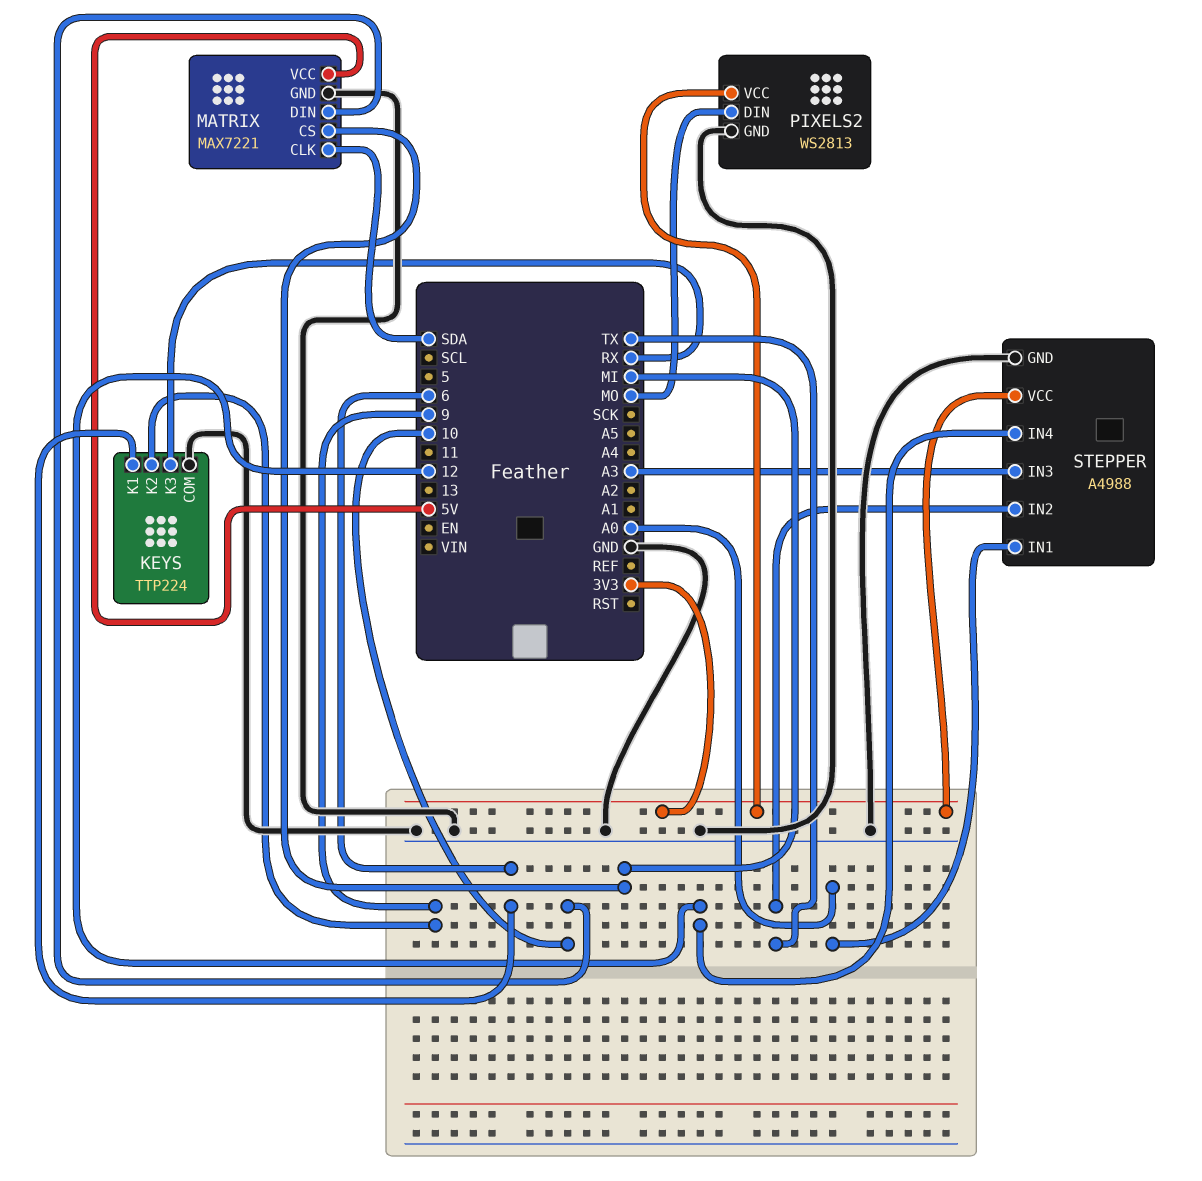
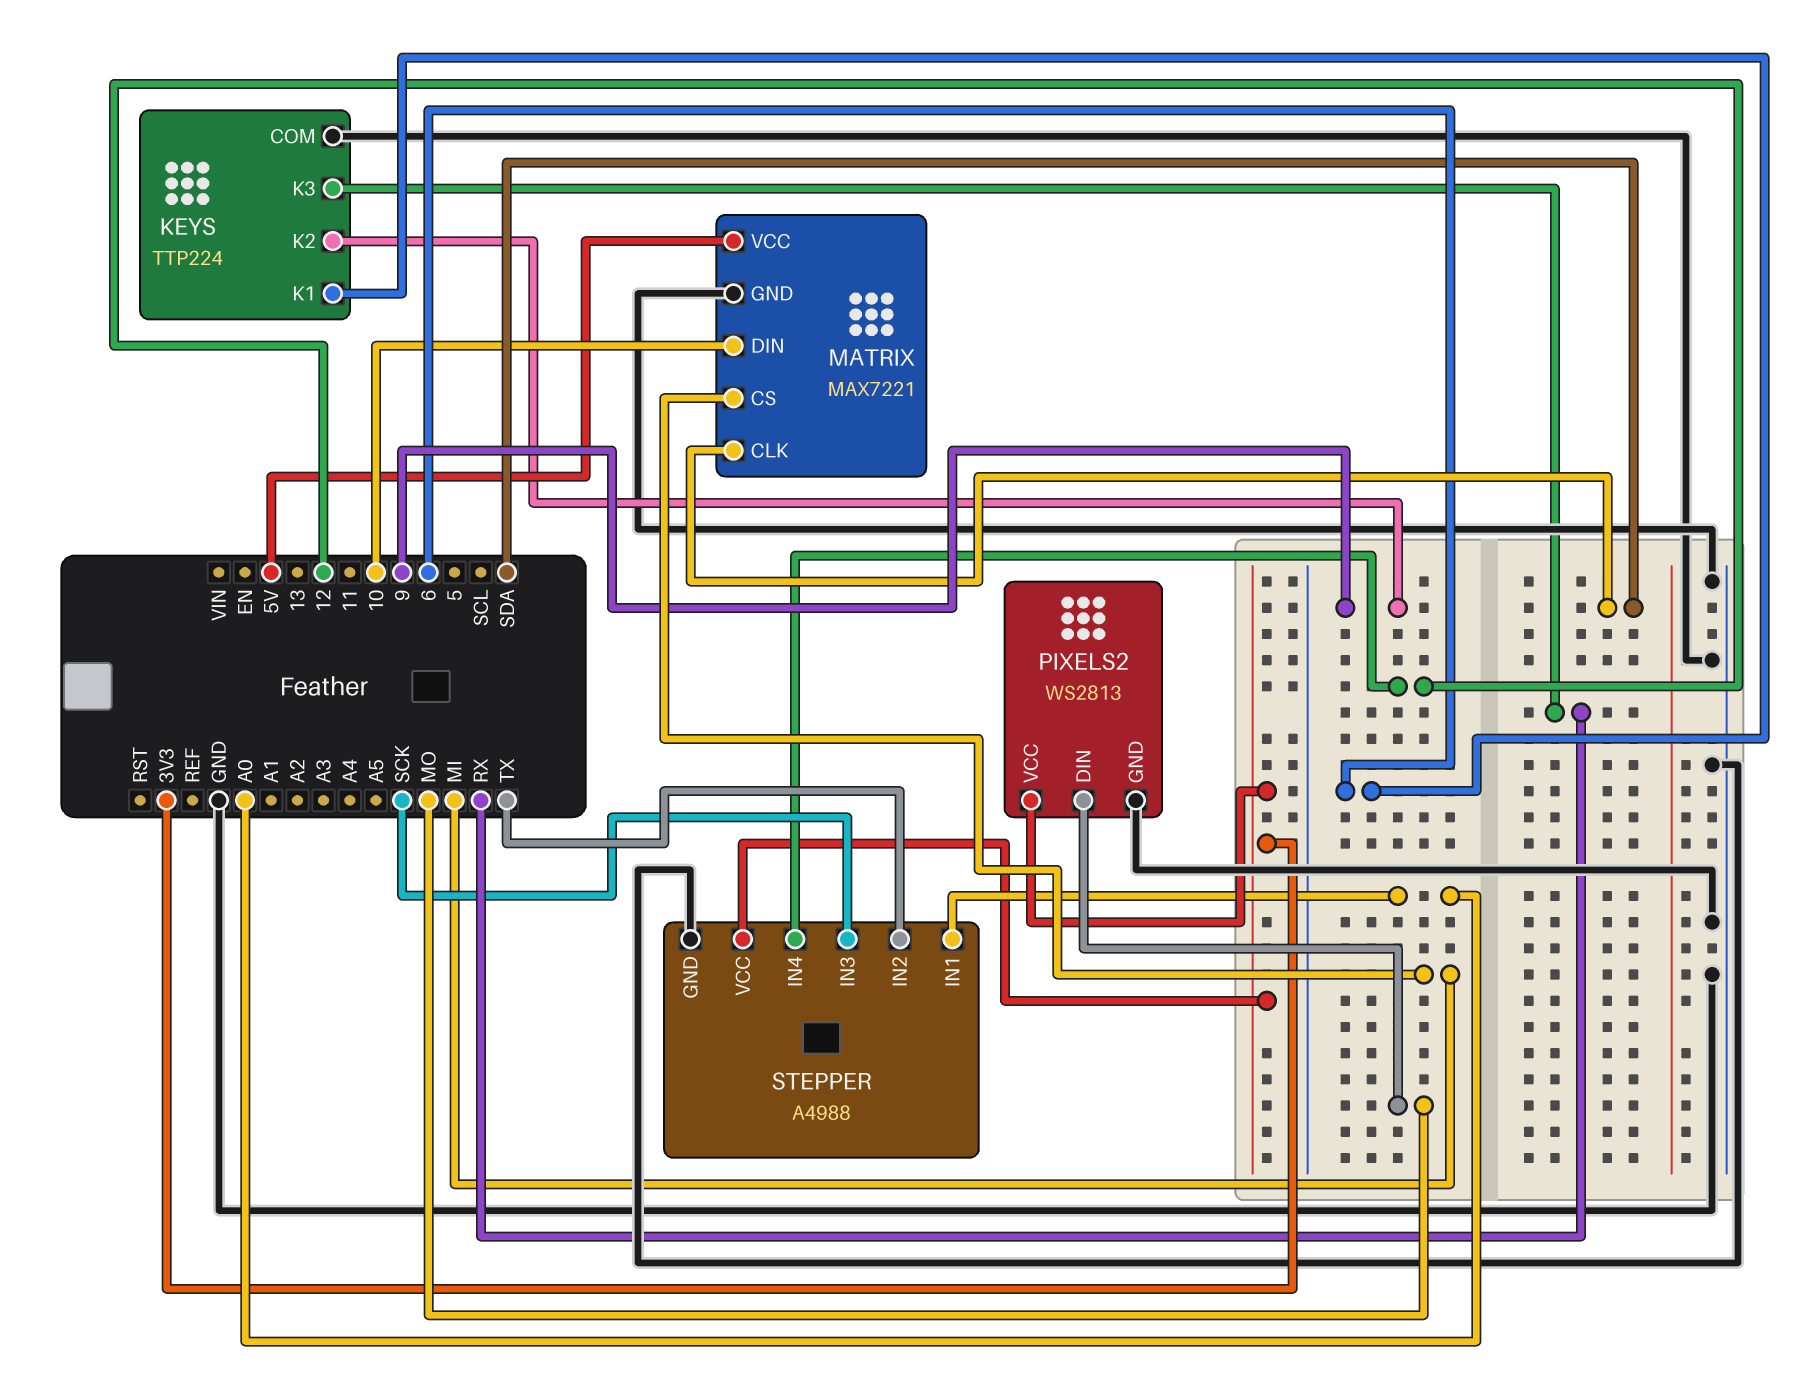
STEPPER pin IN3: A3 -> SCK

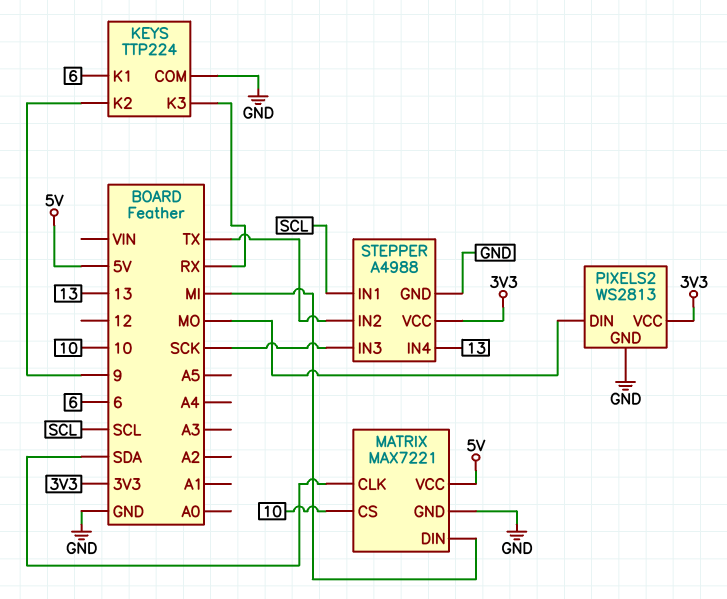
MATRIX pin CS: MI -> 10
MATRIX pin DIN: 10 -> MI
STEPPER pin IN1: A0 -> SCL
STEPPER pin IN4: 12 -> 13

